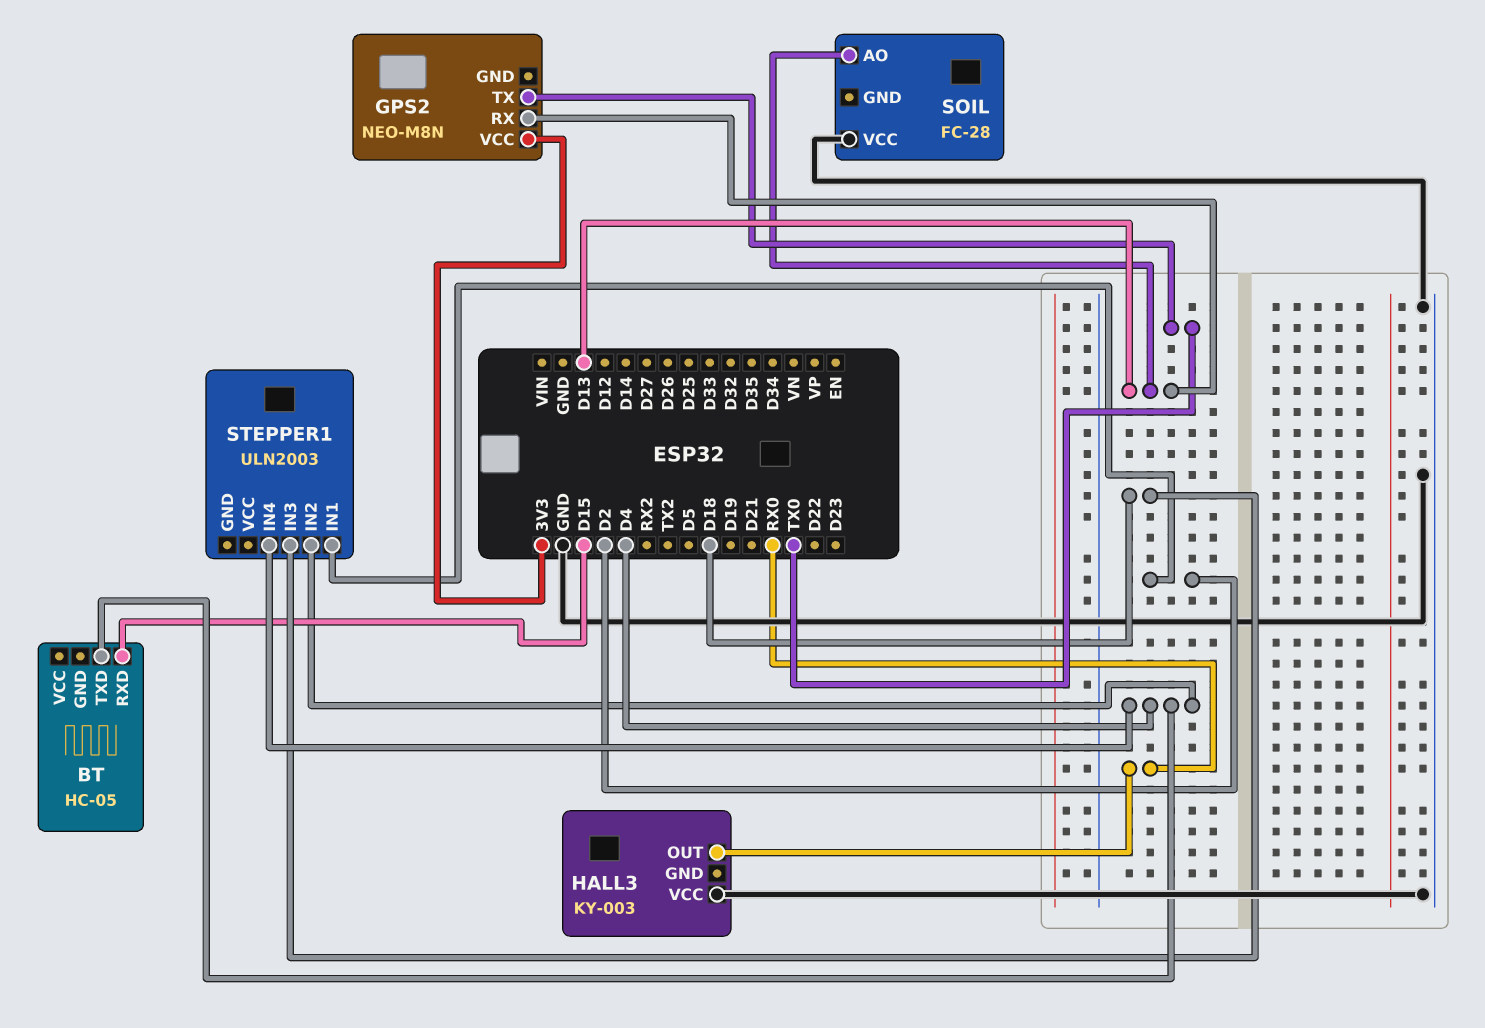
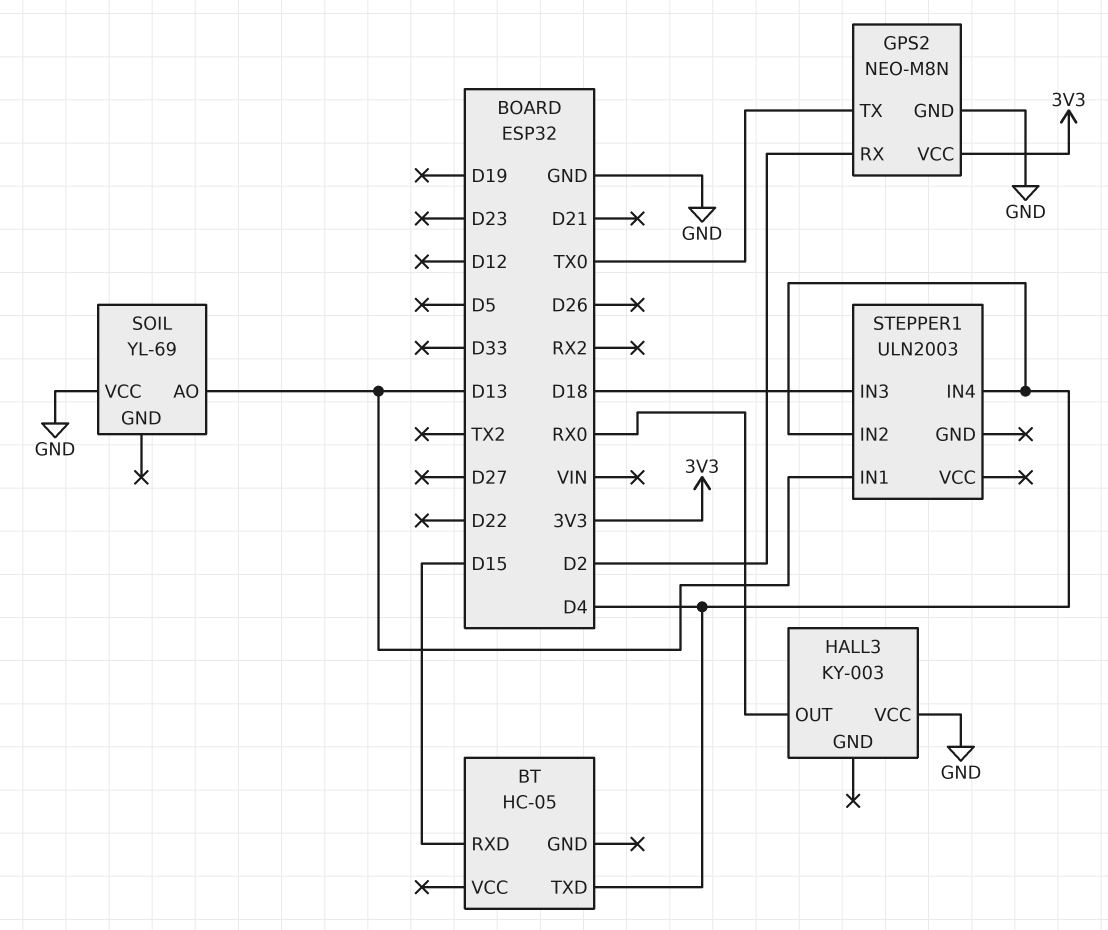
GPS2 pin GND: none -> GND
GPS2 pin RX: D13 -> D2
SOIL: FC-28 -> YL-69
STEPPER1 pin IN1: D2 -> D13

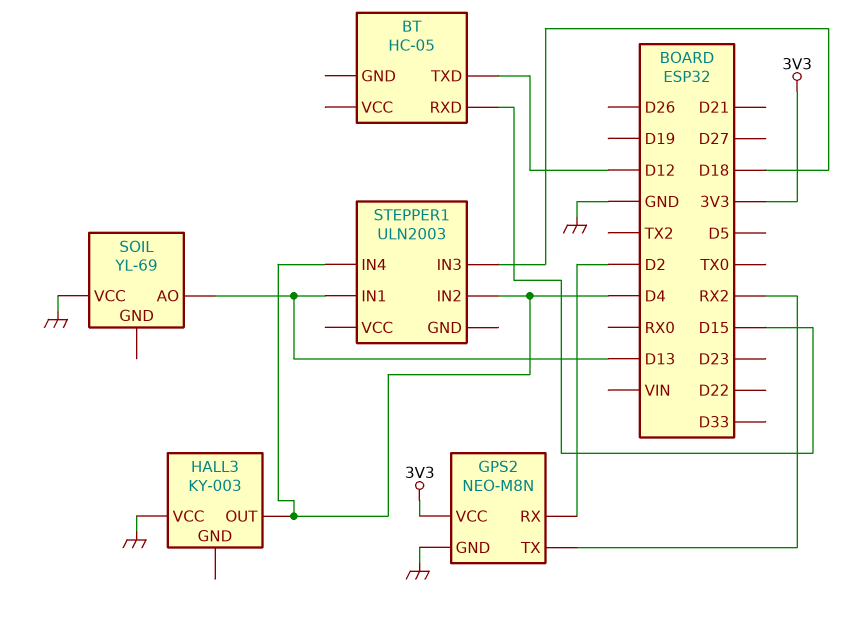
BT pin TXD: D4 -> D12
GPS2 pin TX: TX0 -> RX2
HALL3 pin OUT: RX0 -> D4

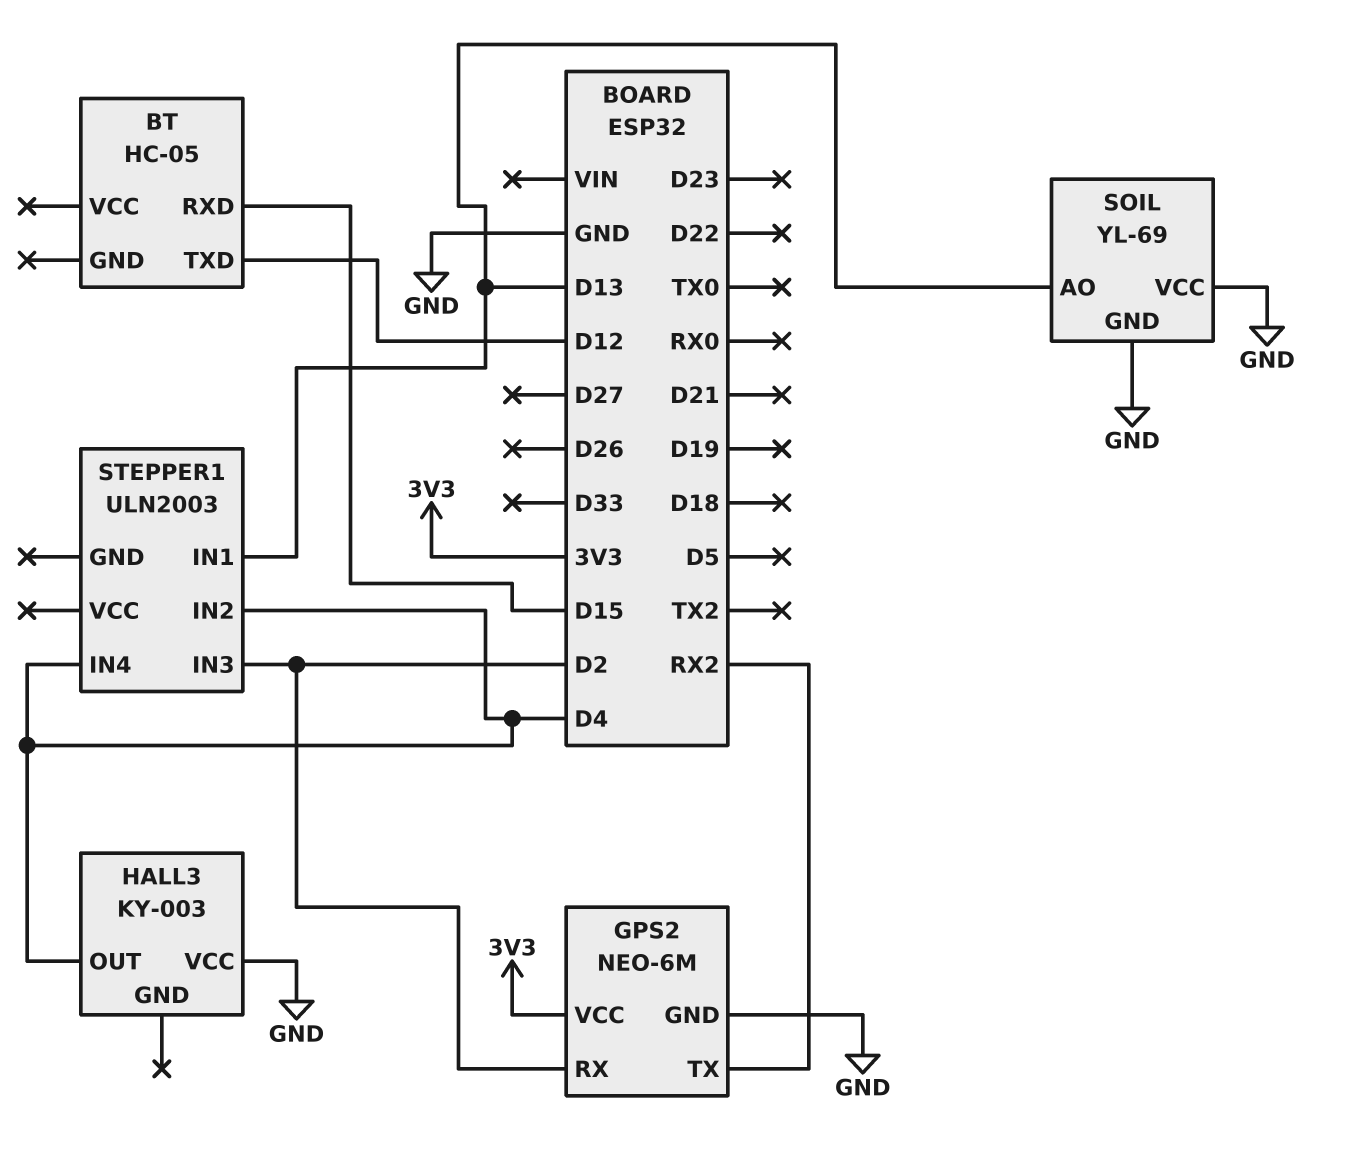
GPS2: NEO-M8N -> NEO-6M
SOIL pin GND: none -> GND
STEPPER1 pin IN3: D18 -> D2

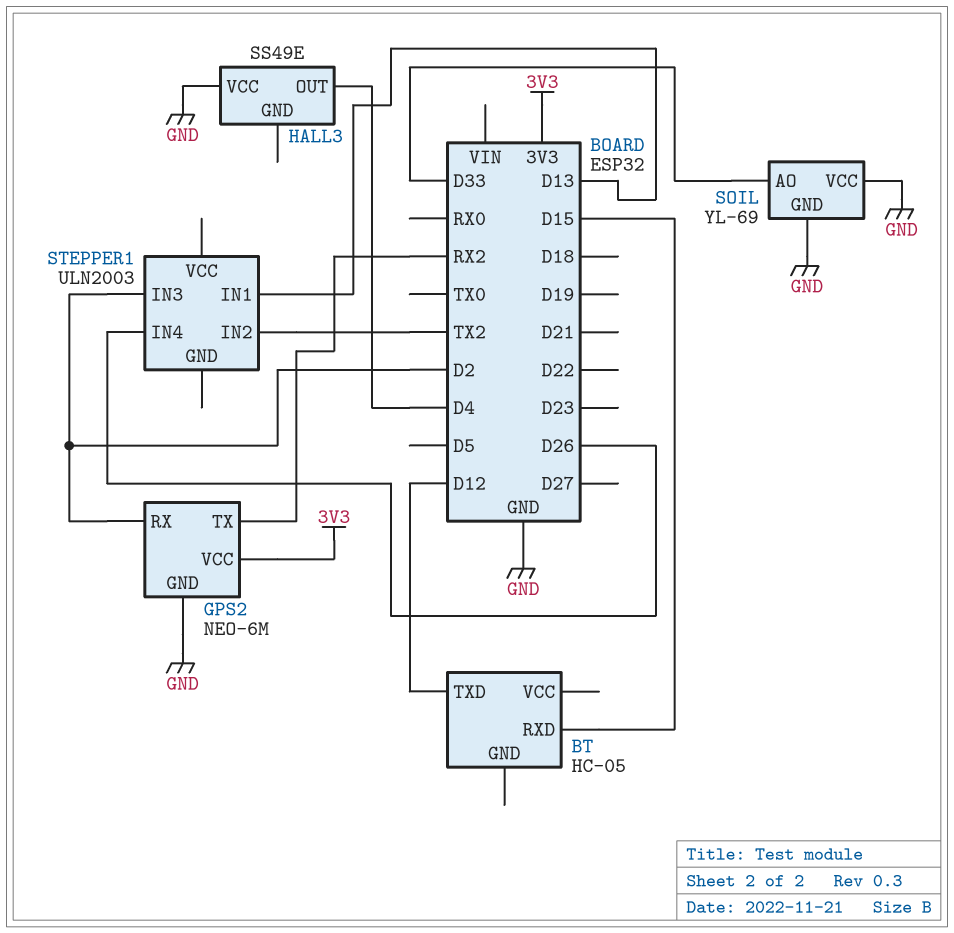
HALL3: KY-003 -> SS49E
SOIL pin AO: D13 -> D33
STEPPER1 pin IN2: D4 -> TX2
STEPPER1 pin IN4: D4 -> D26

